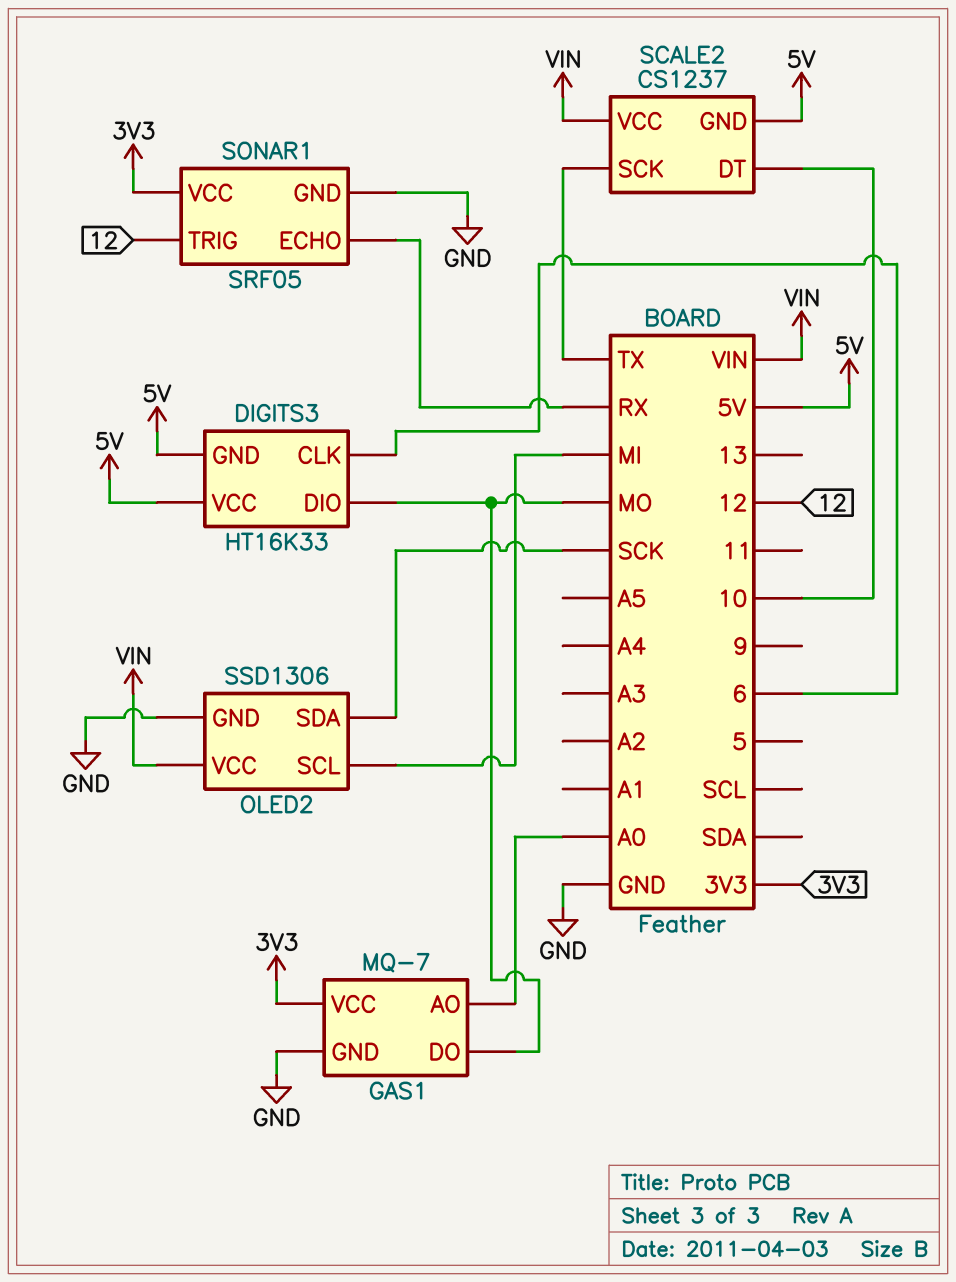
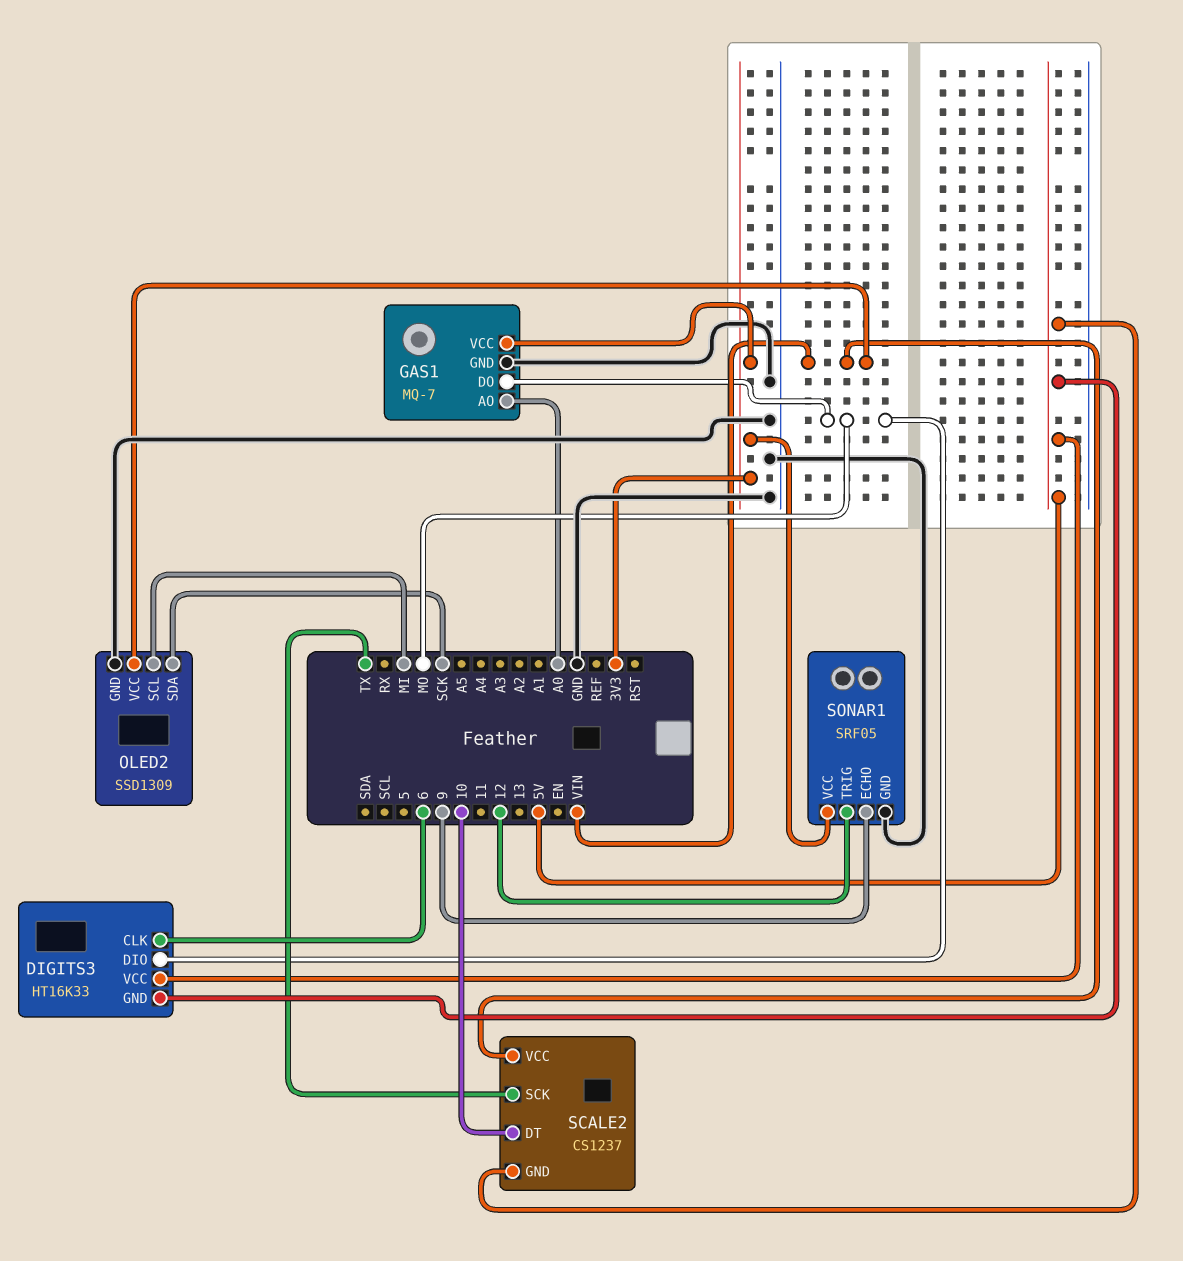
OLED2: SSD1306 -> SSD1309
SONAR1 pin ECHO: RX -> 9

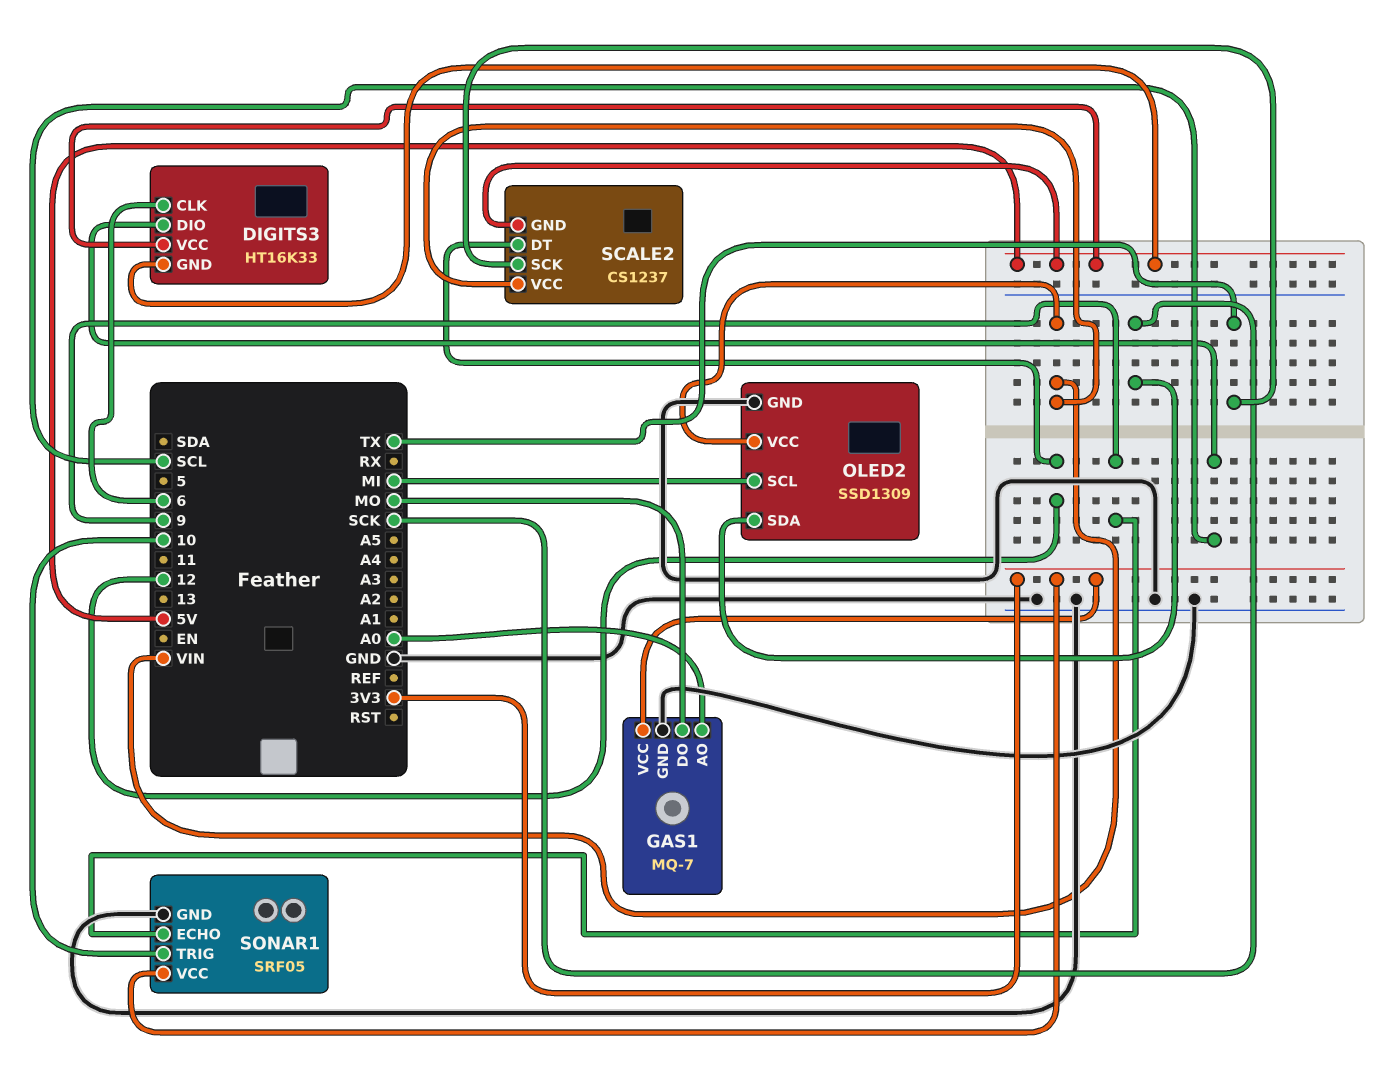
DIGITS3 pin DIO: MO -> SCL
SCALE2 pin DT: 10 -> 12
SONAR1 pin TRIG: 12 -> 10

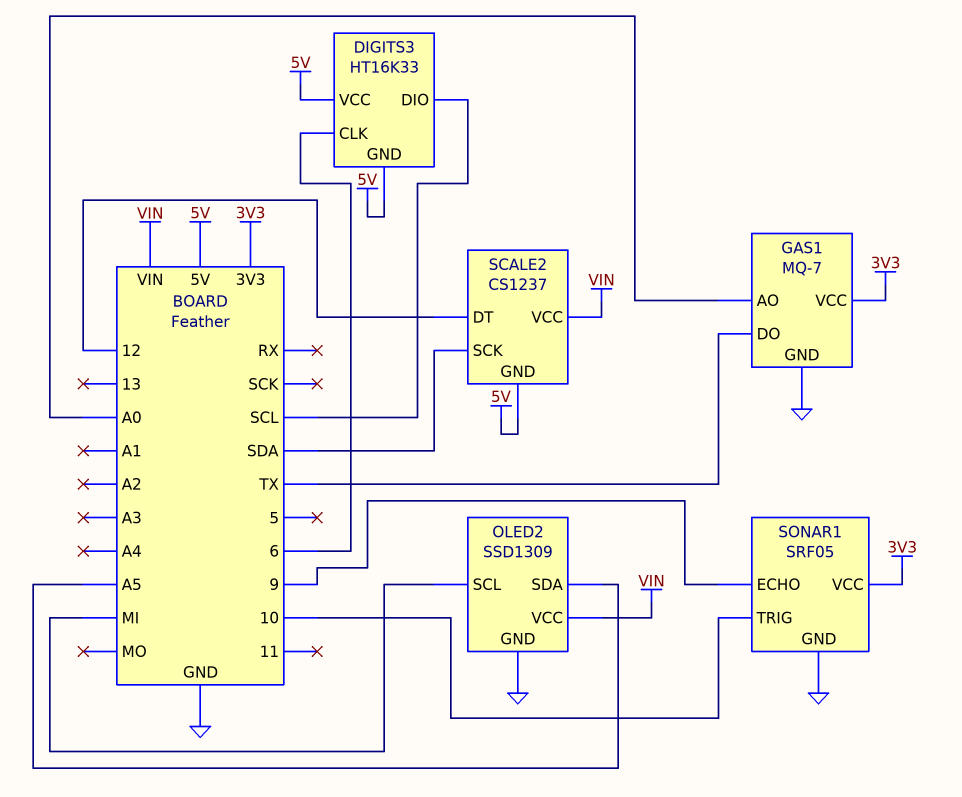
GAS1 pin DO: MO -> TX
OLED2 pin SDA: SCK -> A5
SCALE2 pin SCK: TX -> SDA

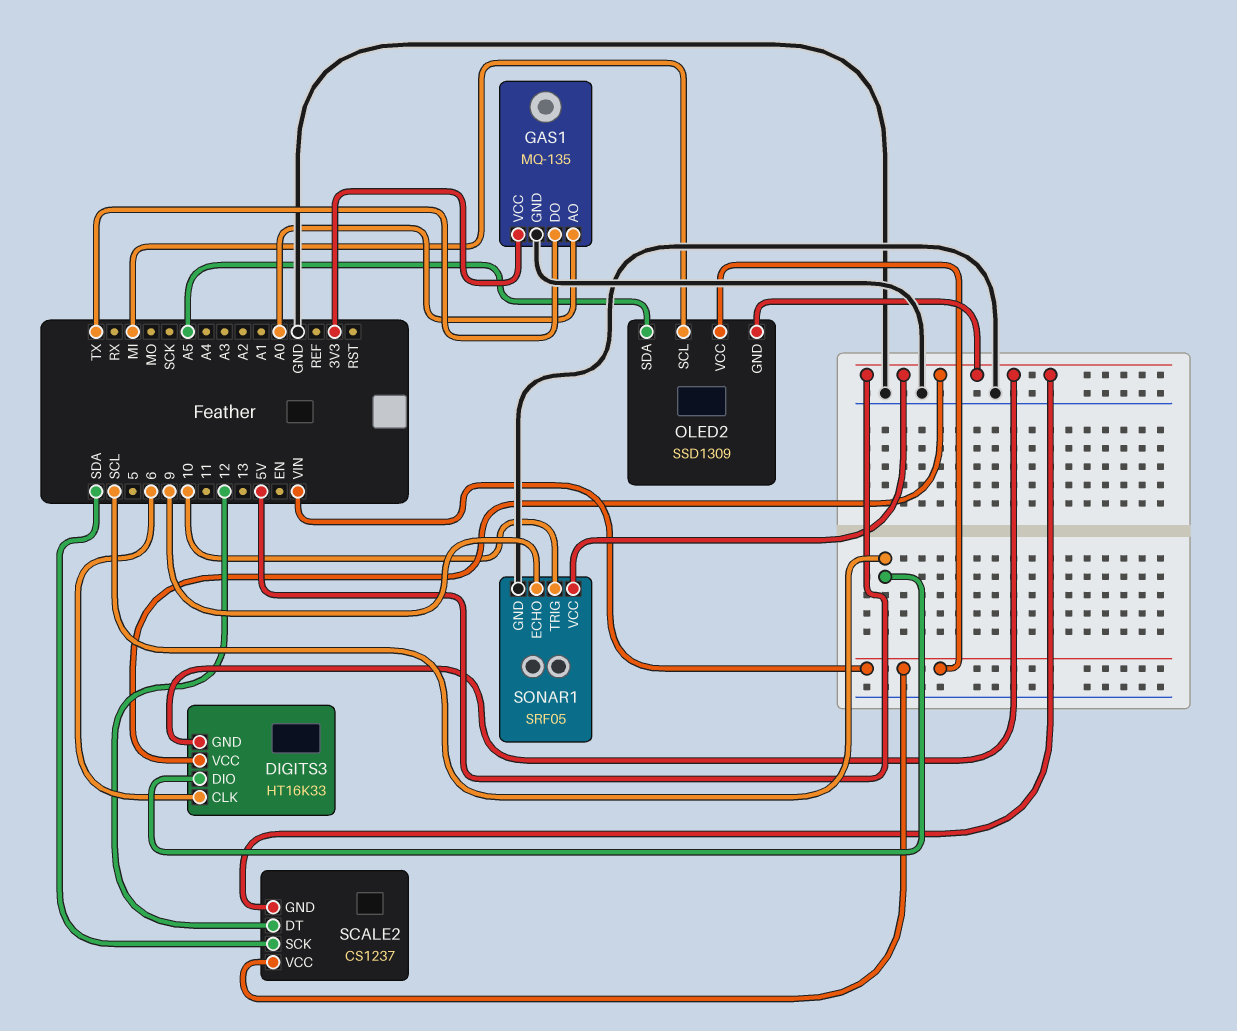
GAS1: MQ-7 -> MQ-135
OLED2 pin GND: GND -> 5V
SONAR1 pin VCC: 3V3 -> 5V

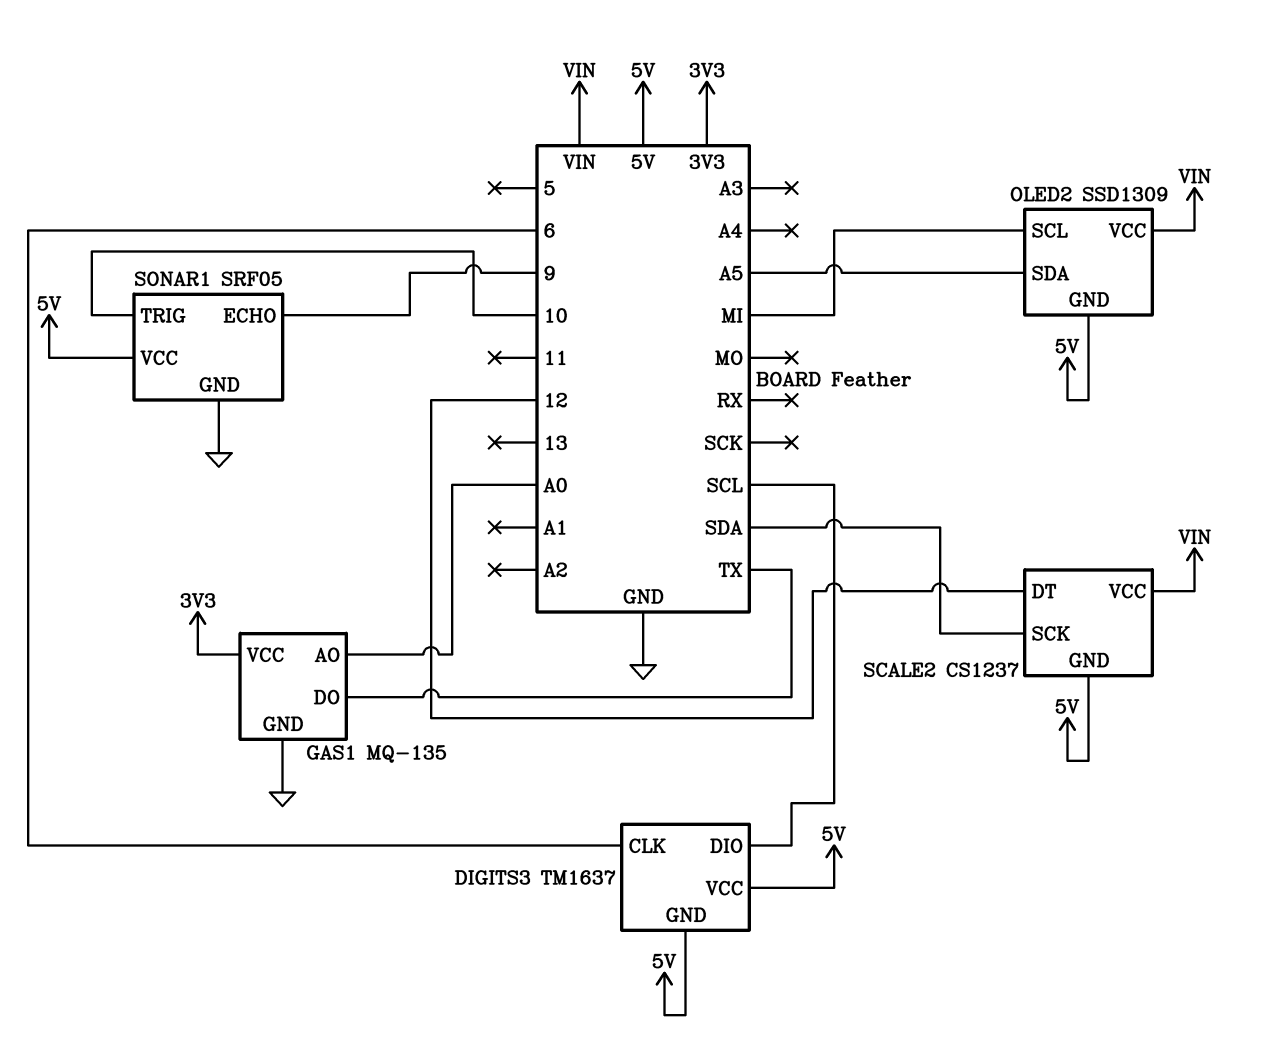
DIGITS3: HT16K33 -> TM1637

